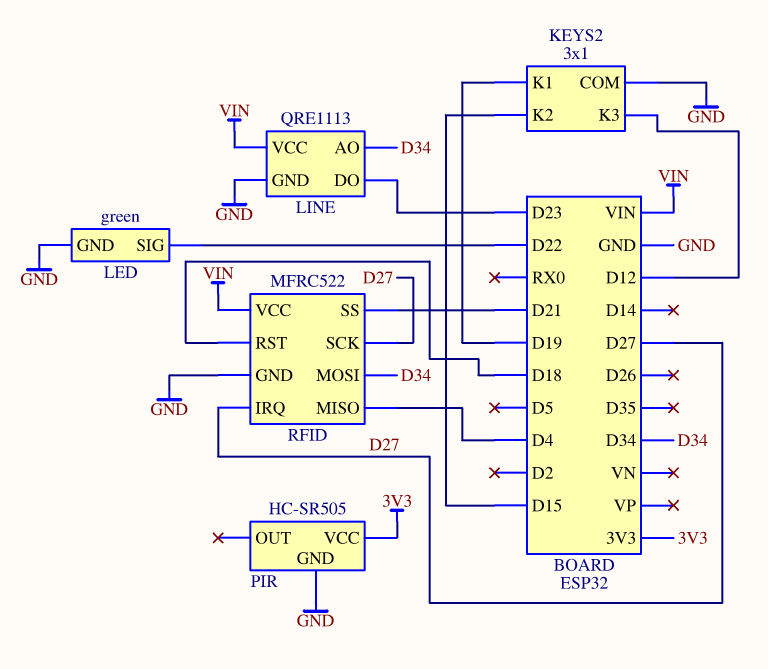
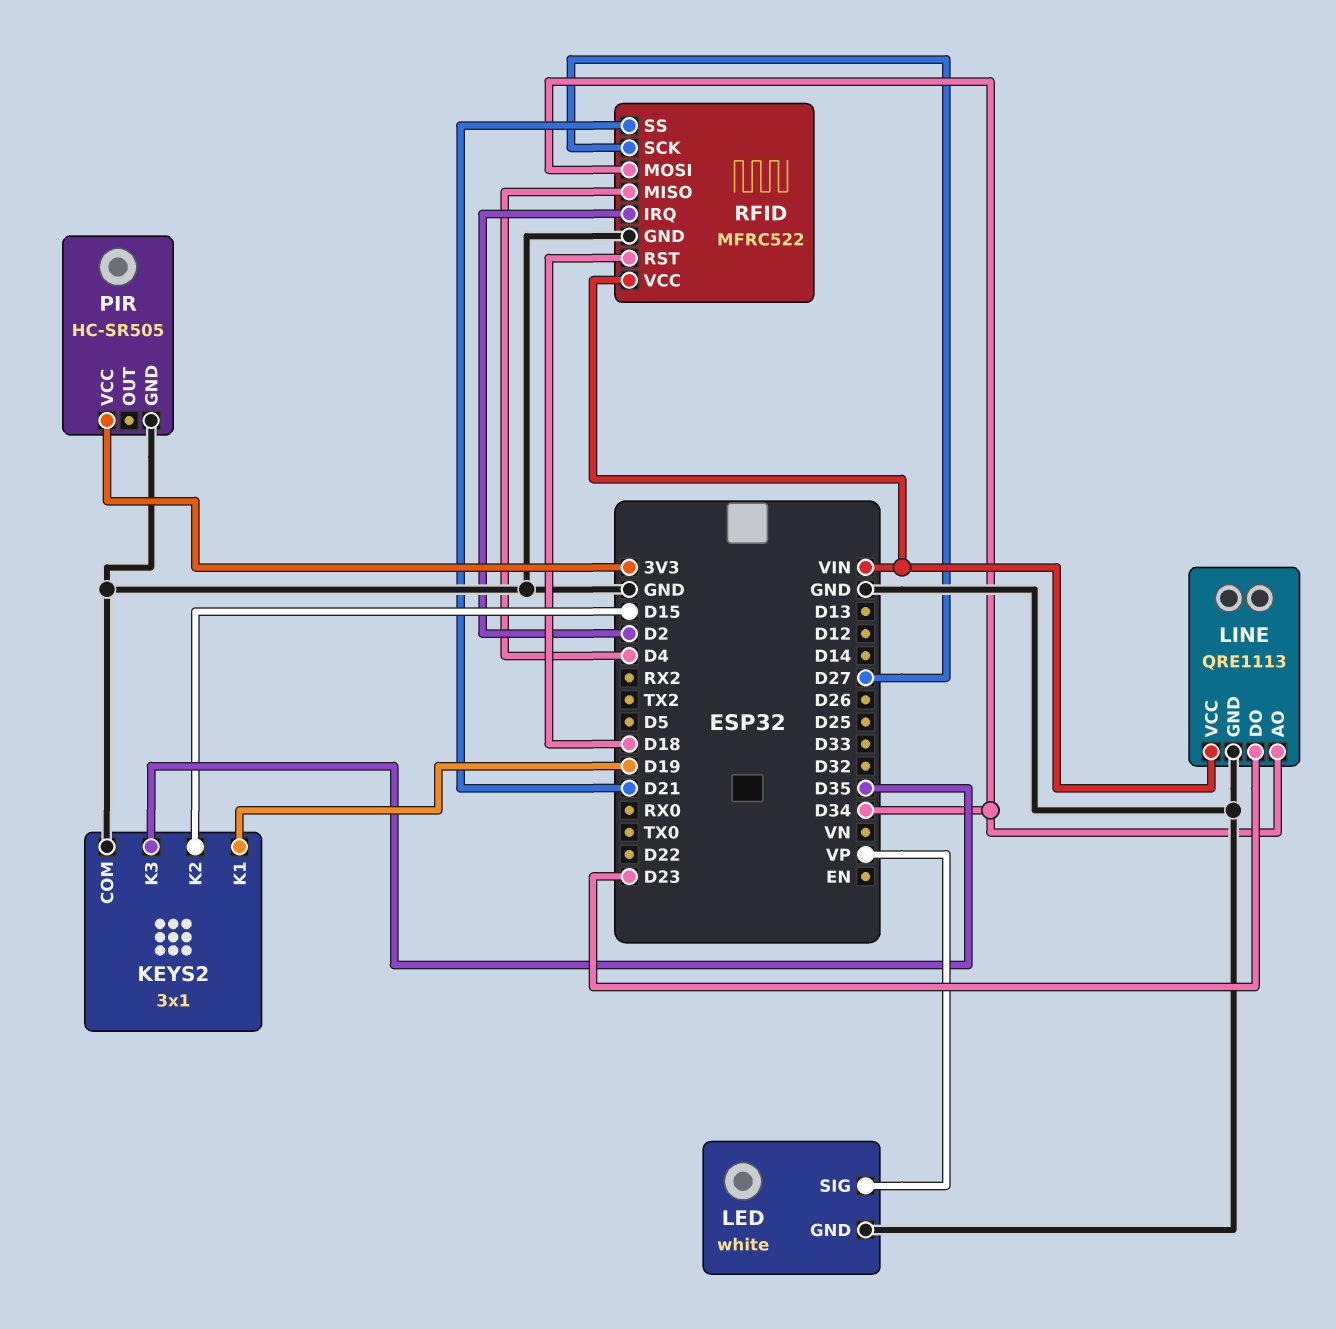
KEYS2 pin K3: D12 -> D35
LED: green -> white
LED pin SIG: D22 -> VP
RFID pin IRQ: D27 -> D2

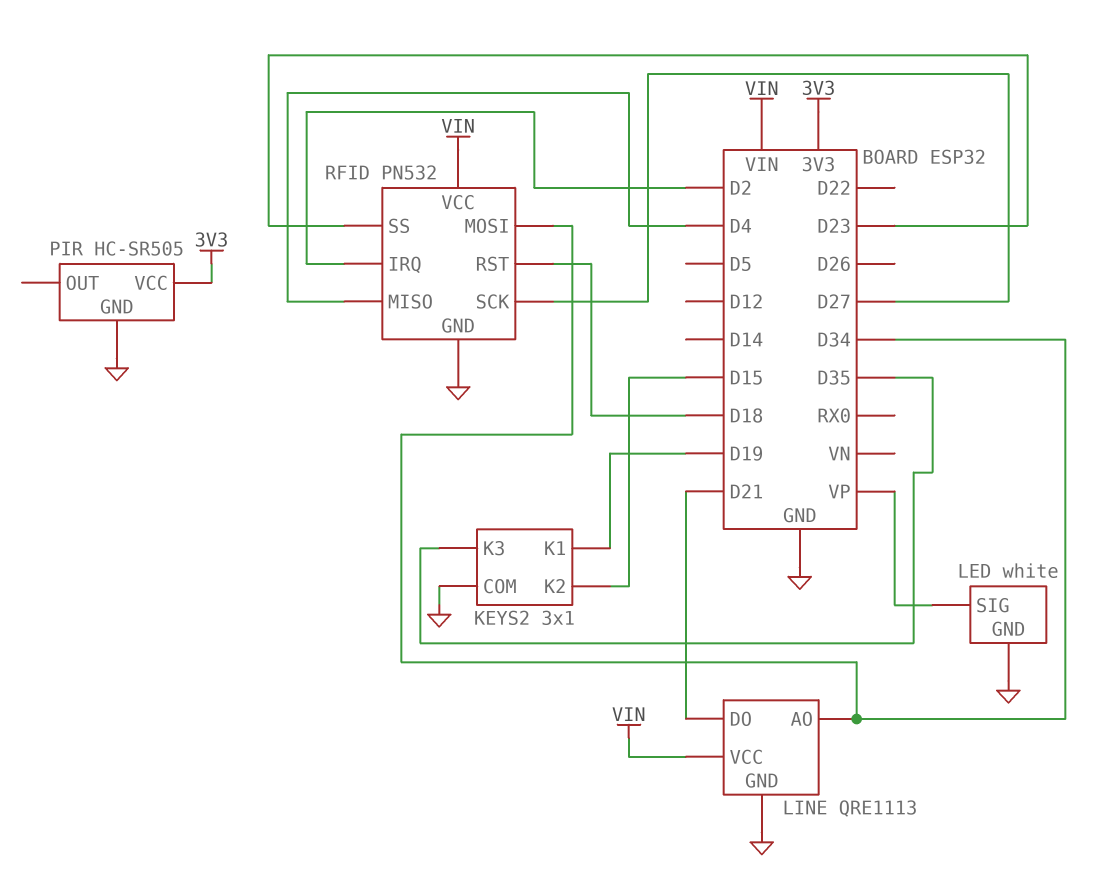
LINE pin DO: D23 -> D21
RFID: MFRC522 -> PN532
RFID pin SS: D21 -> D23

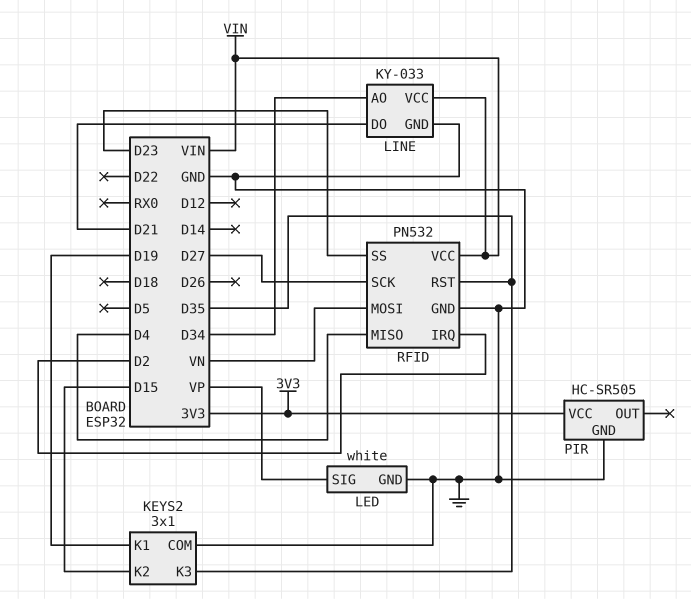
LINE: QRE1113 -> KY-033
RFID pin MOSI: D34 -> VN
RFID pin RST: D18 -> D35

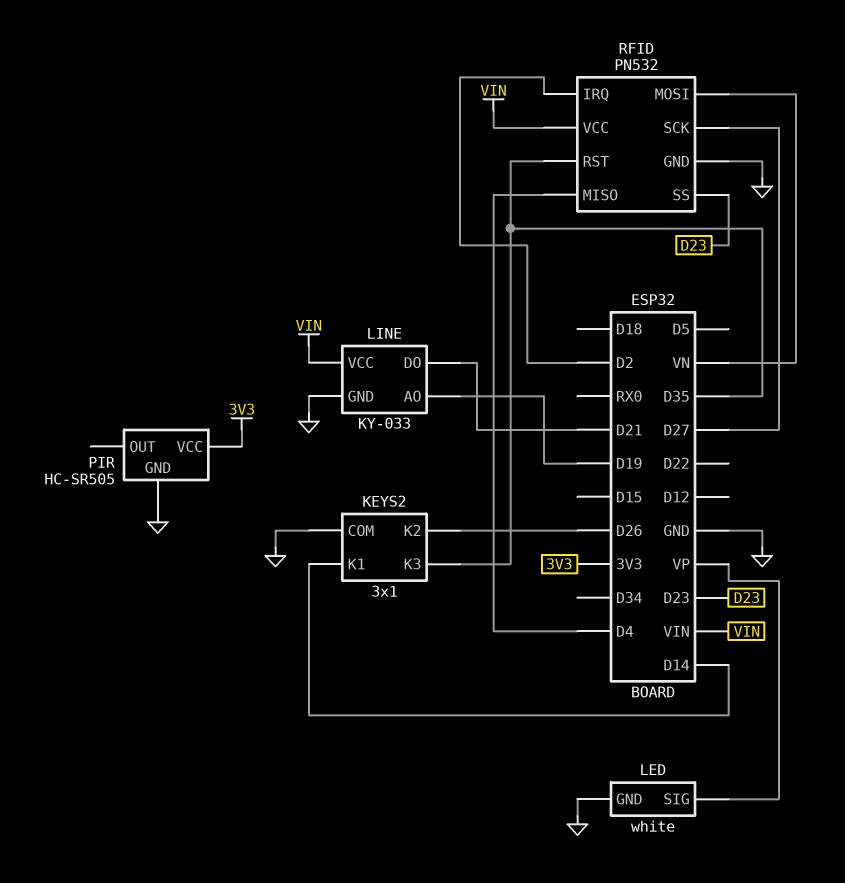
KEYS2 pin K1: D19 -> D14
KEYS2 pin K2: D15 -> D26
LINE pin AO: D34 -> D19

